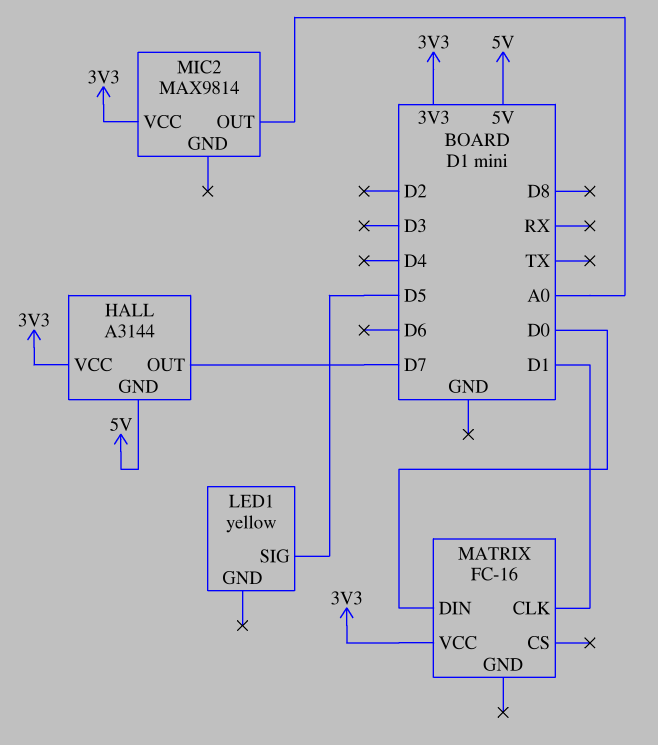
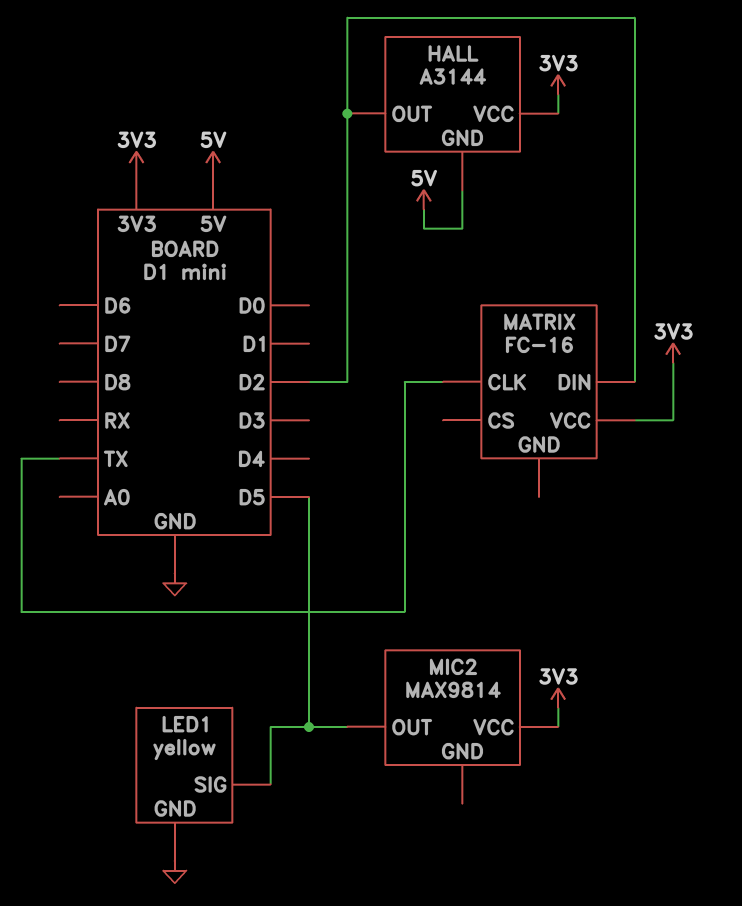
HALL pin OUT: D7 -> D2
LED1 pin GND: none -> GND
MATRIX pin CLK: D1 -> TX
MATRIX pin DIN: D0 -> D2
MIC2 pin OUT: A0 -> D5

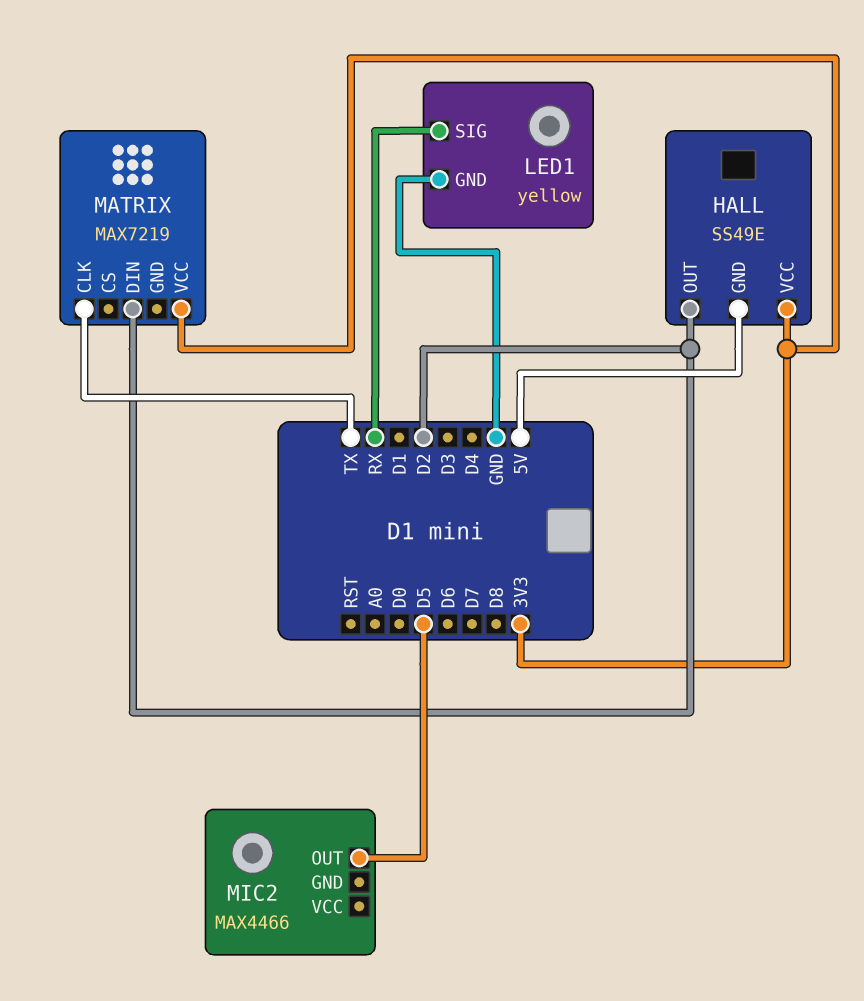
HALL: A3144 -> SS49E
LED1 pin SIG: D5 -> RX
MATRIX: FC-16 -> MAX7219
MIC2: MAX9814 -> MAX4466
MIC2 pin VCC: 3V3 -> none

